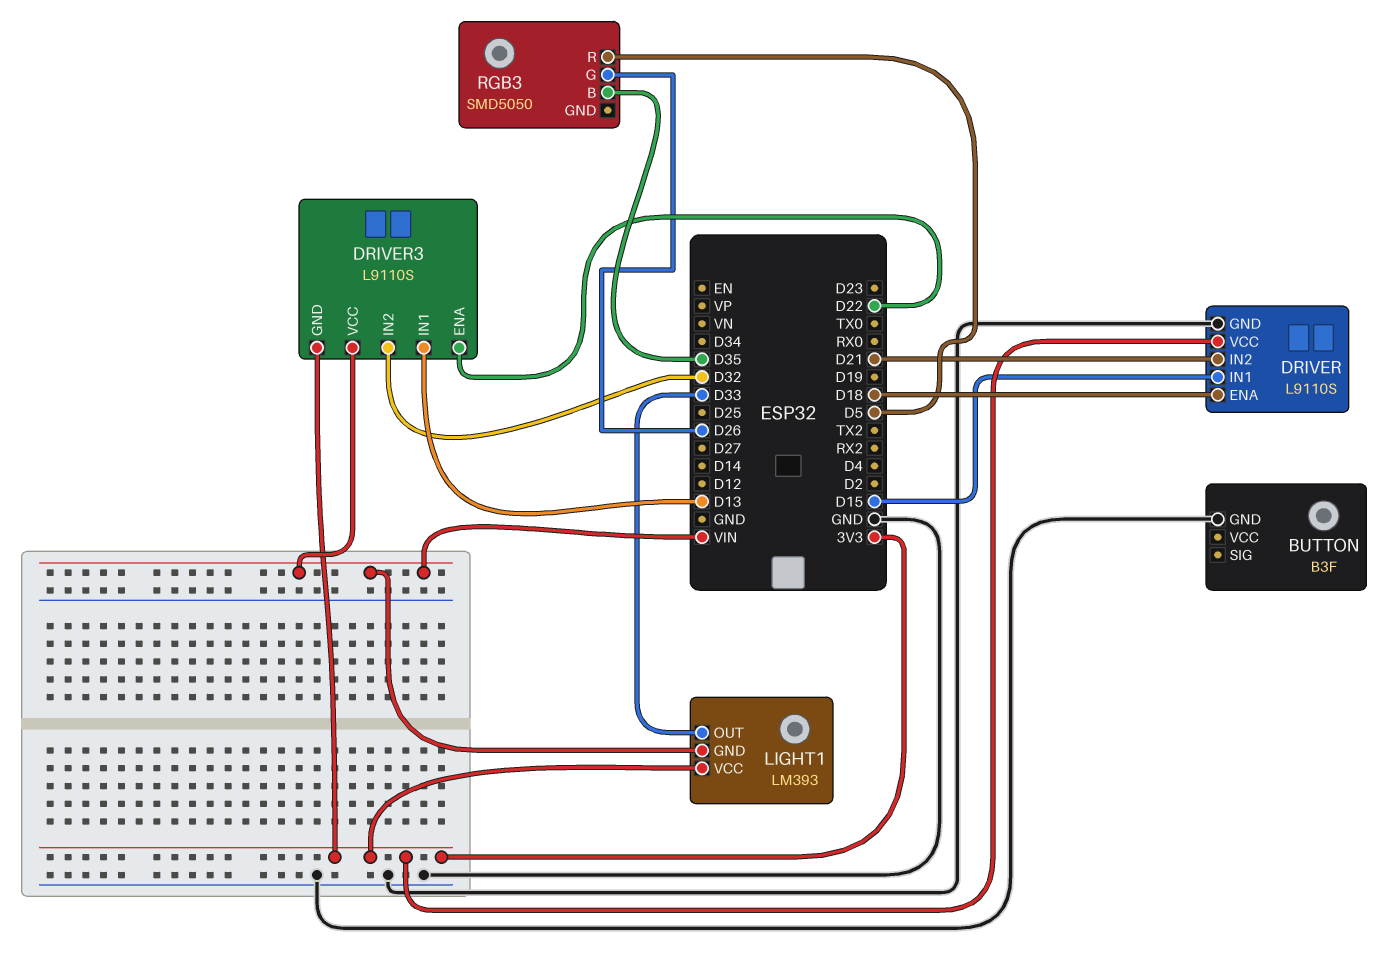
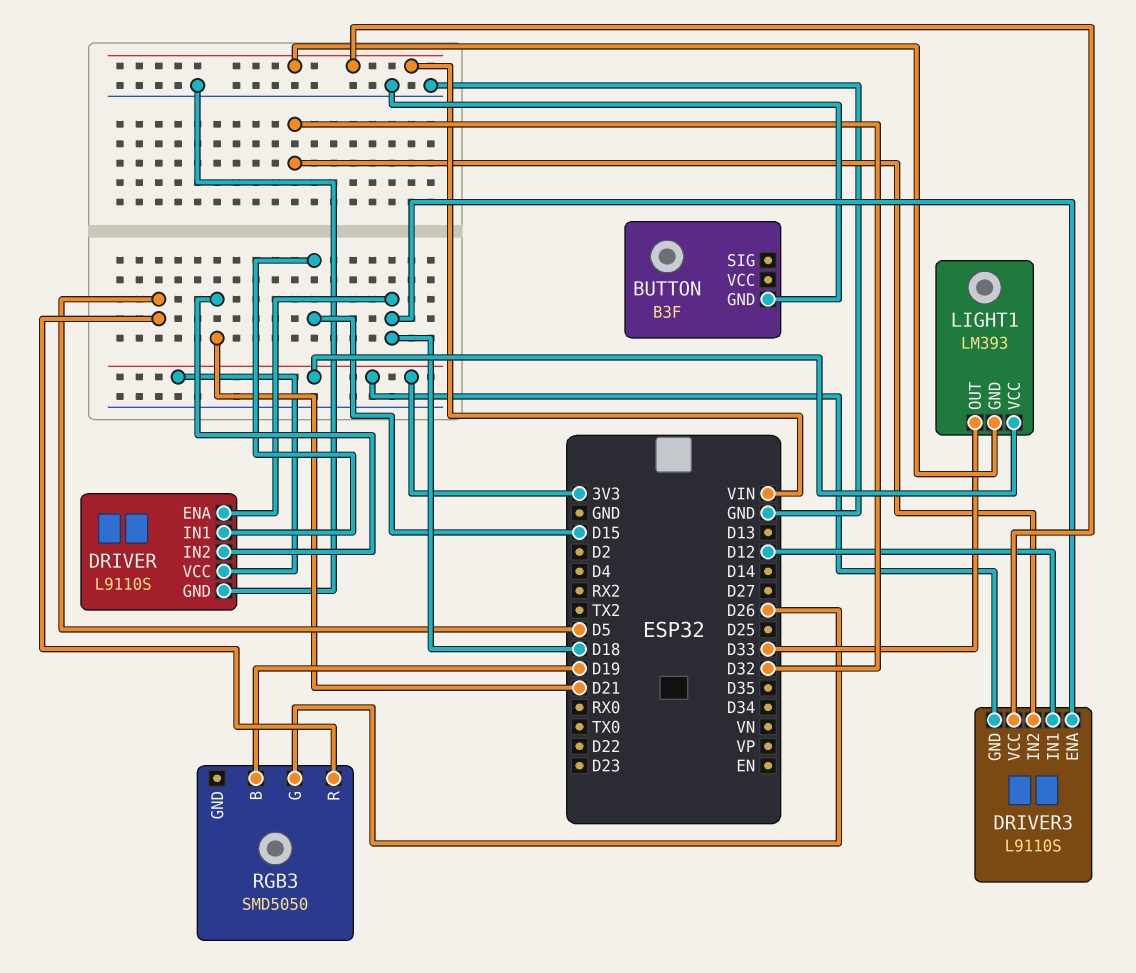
DRIVER3 pin ENA: D22 -> D18
DRIVER3 pin IN1: D13 -> D12
RGB3 pin B: D35 -> D19

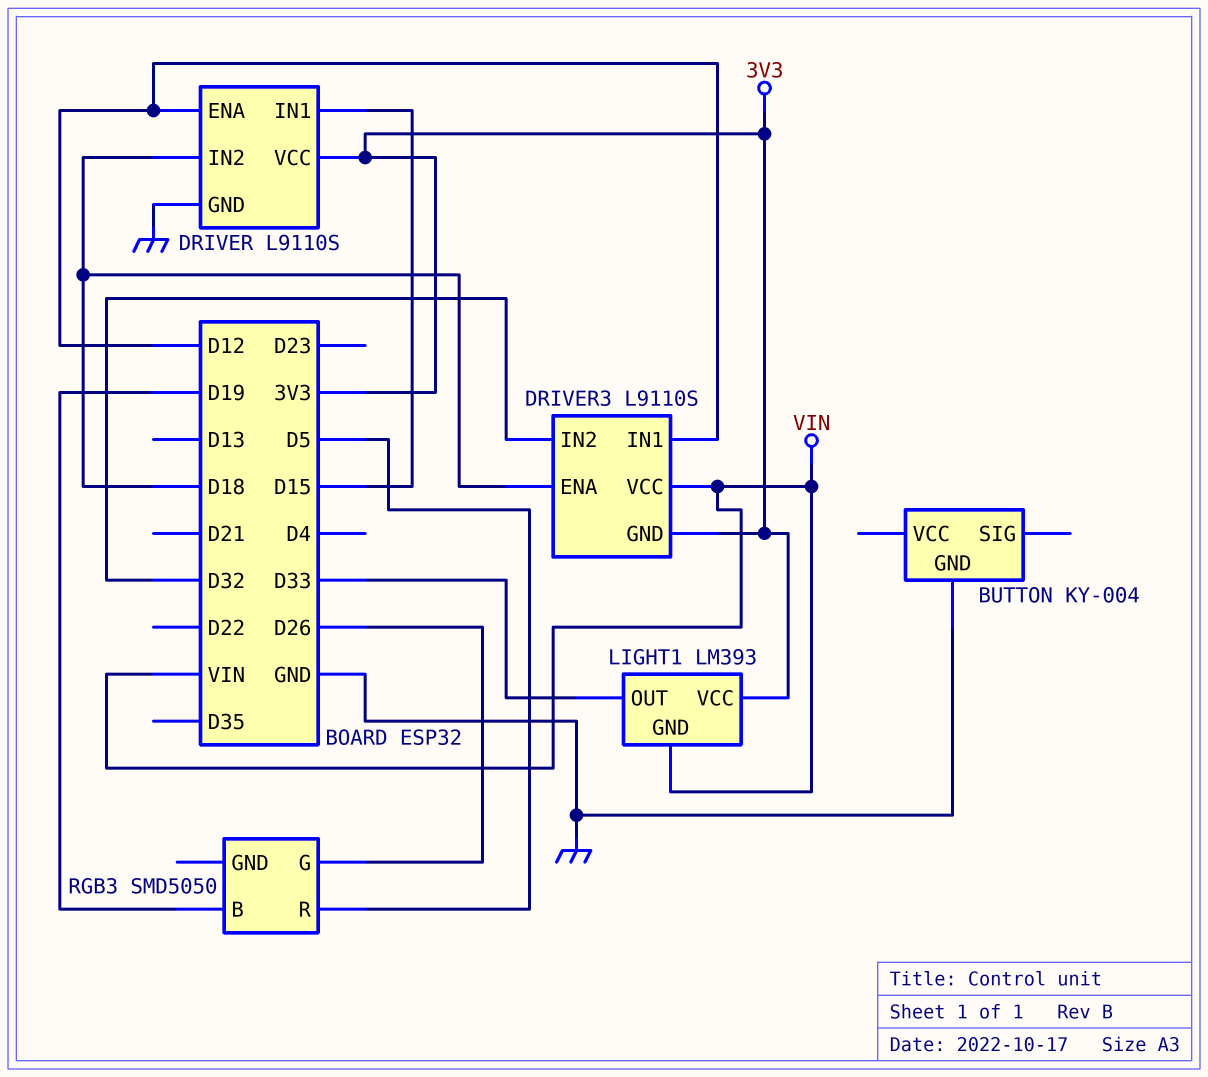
BUTTON: B3F -> KY-004
DRIVER pin ENA: D18 -> D12
DRIVER pin IN2: D21 -> D18

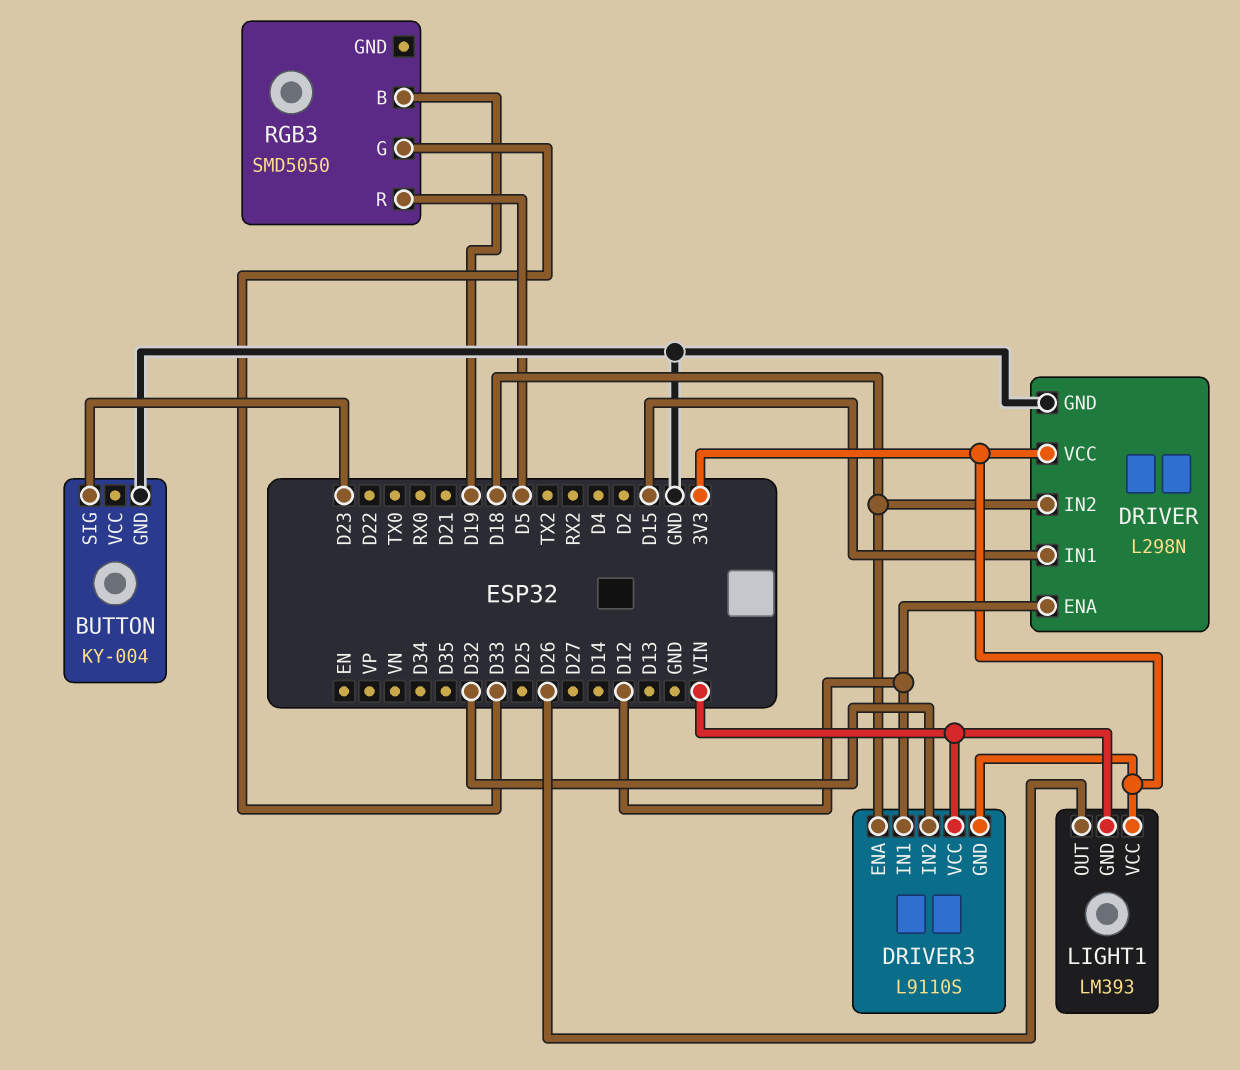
BUTTON pin SIG: none -> D23
DRIVER: L9110S -> L298N
LIGHT1 pin OUT: D33 -> D26
RGB3 pin G: D26 -> D33

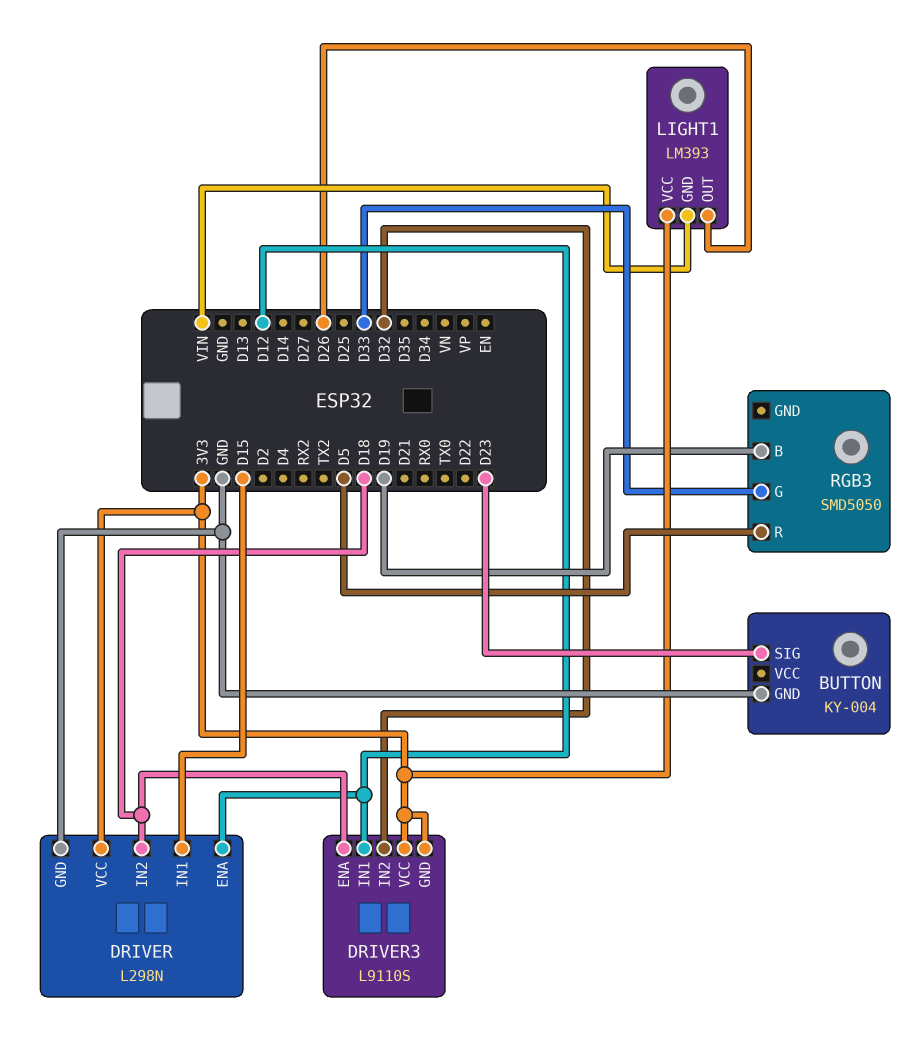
DRIVER3 pin VCC: VIN -> 3V3

